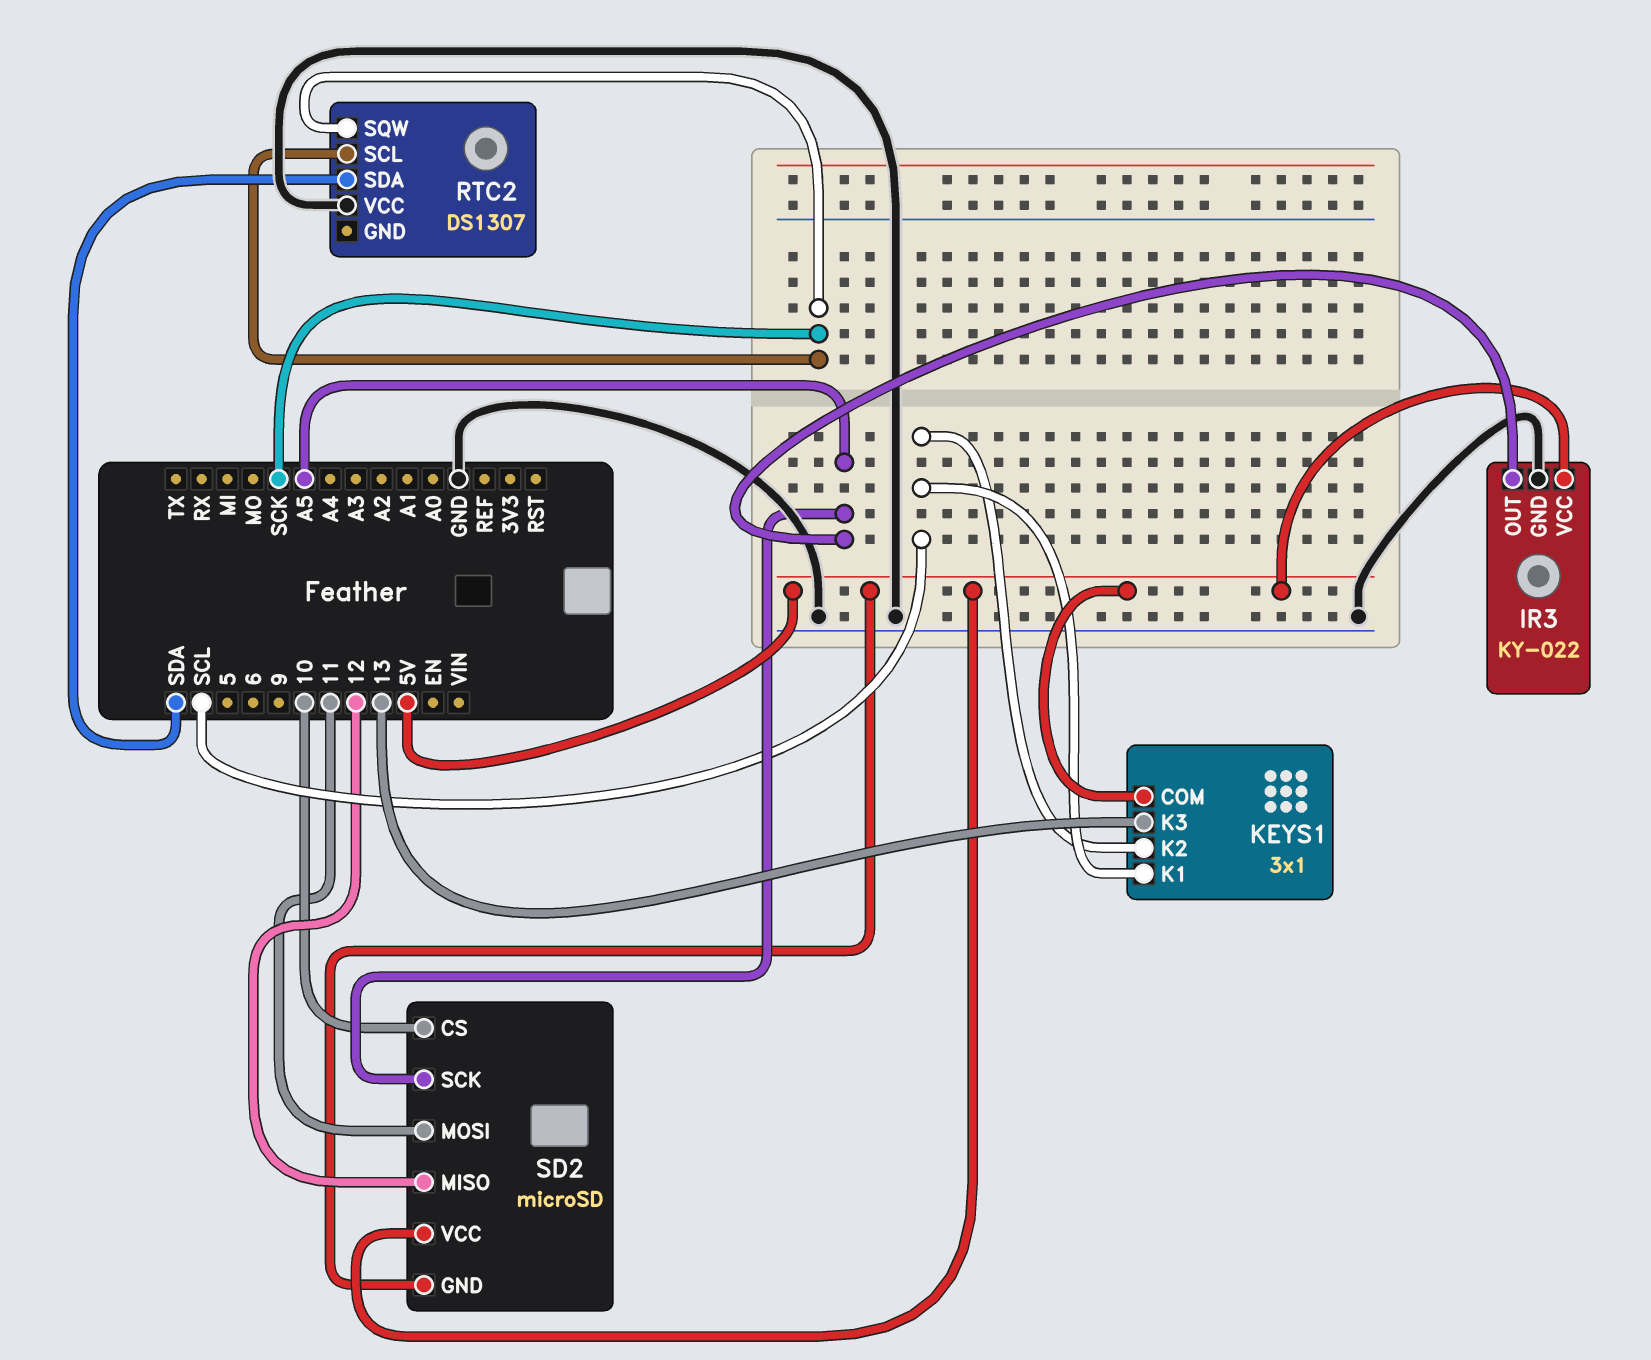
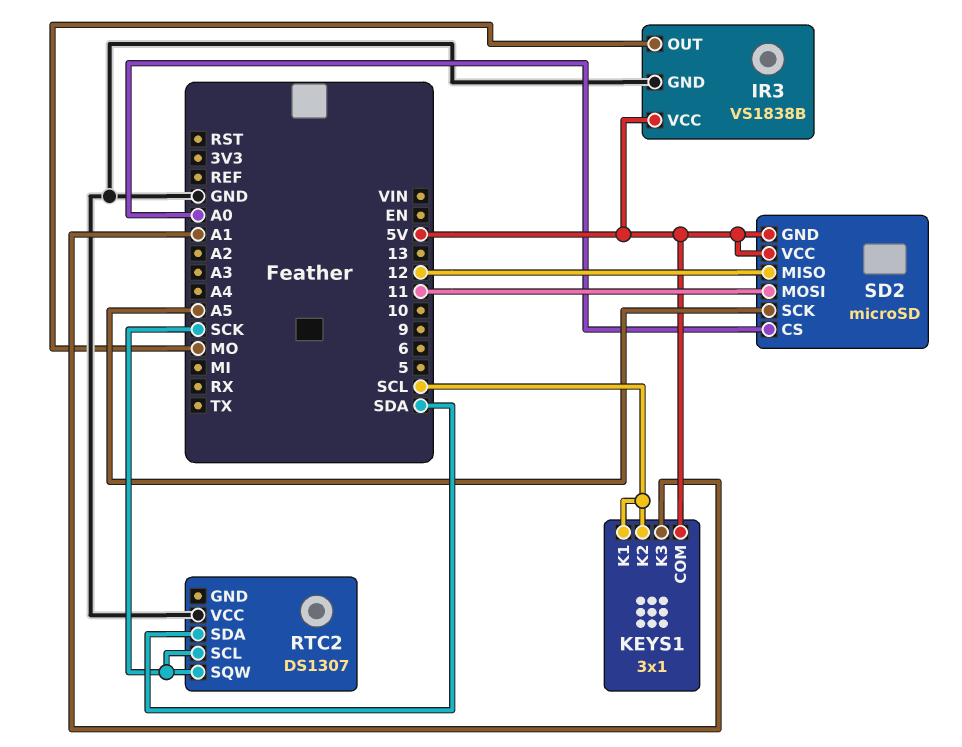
IR3: KY-022 -> VS1838B
IR3 pin OUT: A5 -> MO
KEYS1 pin K3: 13 -> A1
SD2 pin CS: 10 -> A0

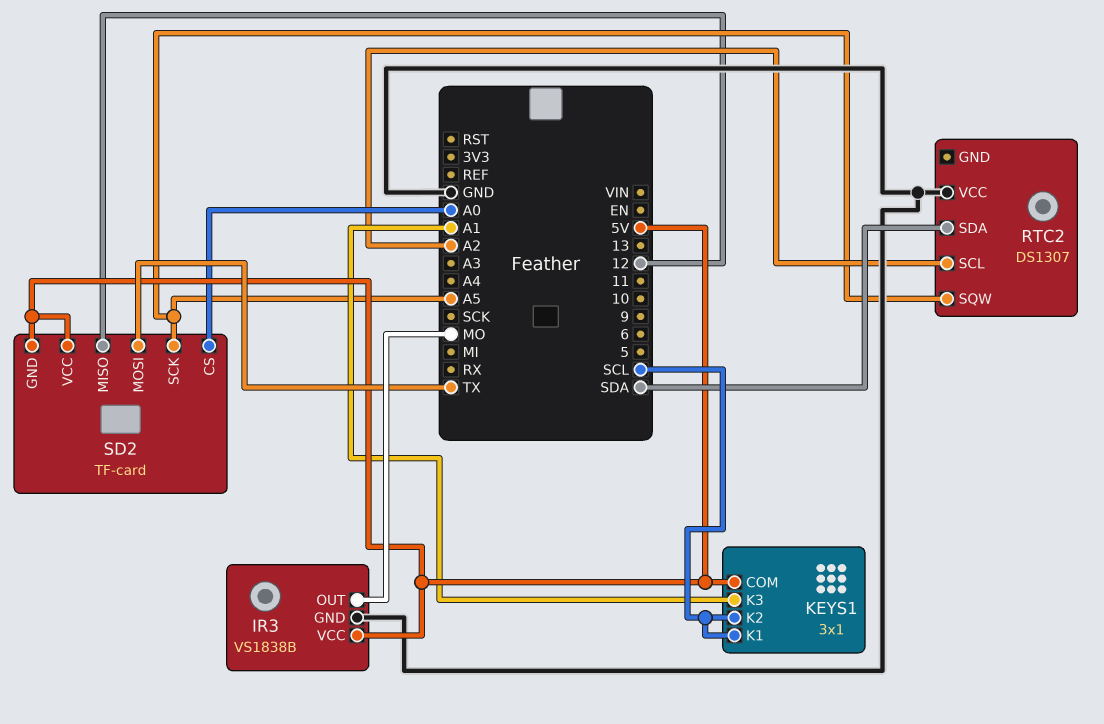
RTC2 pin SCL: SCK -> A2
RTC2 pin SQW: SCK -> A5
SD2: microSD -> TF-card
SD2 pin MOSI: 11 -> TX

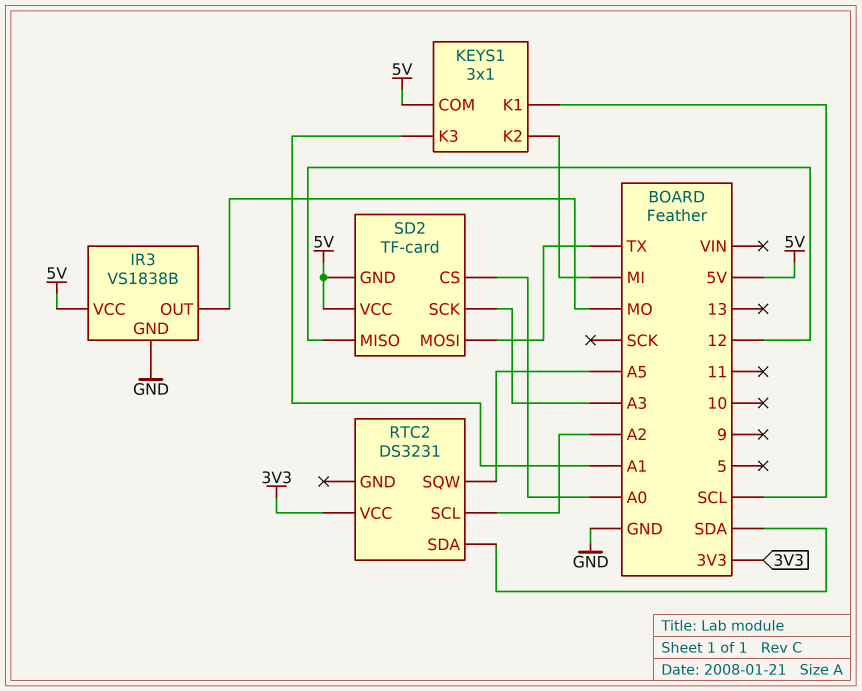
KEYS1 pin K2: SCL -> MI
RTC2: DS1307 -> DS3231
RTC2 pin VCC: GND -> 3V3
SD2 pin SCK: A5 -> A3

